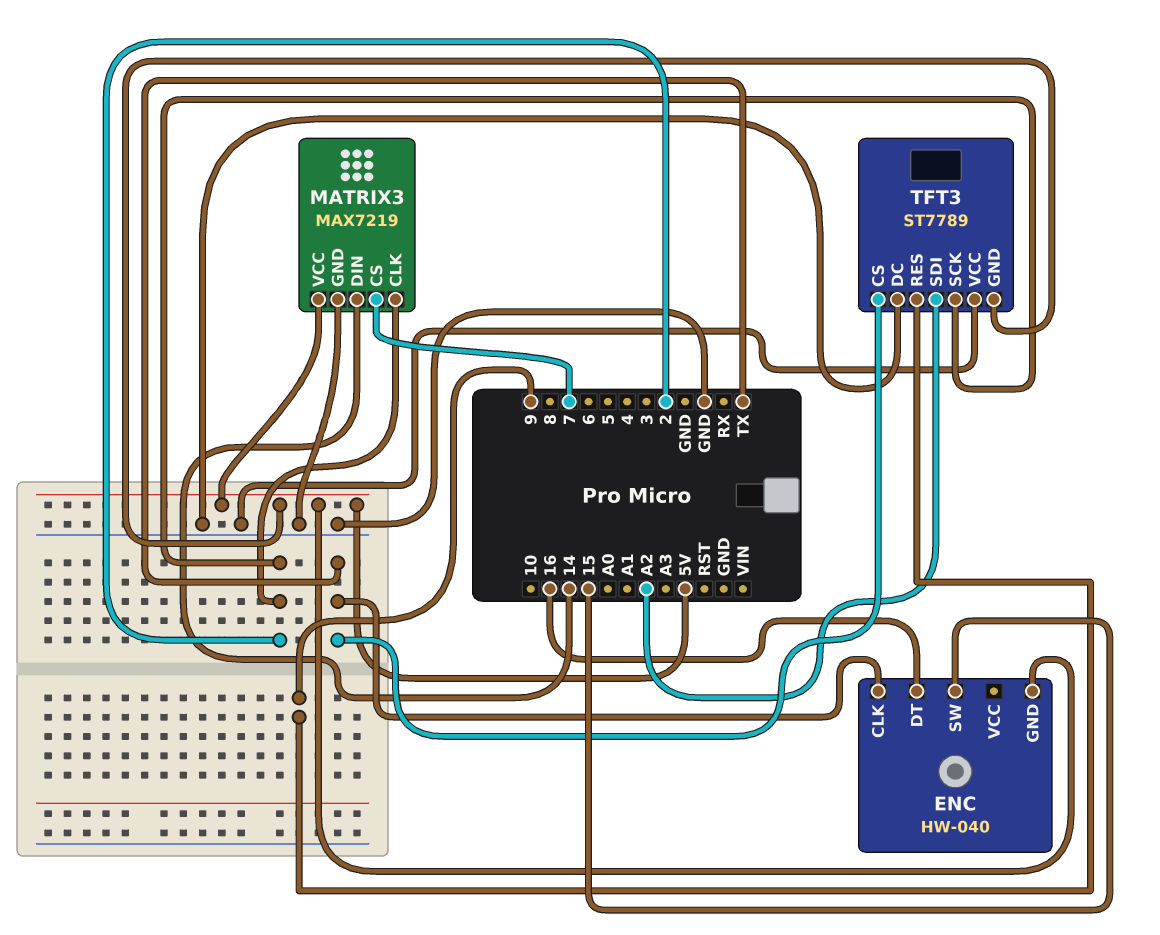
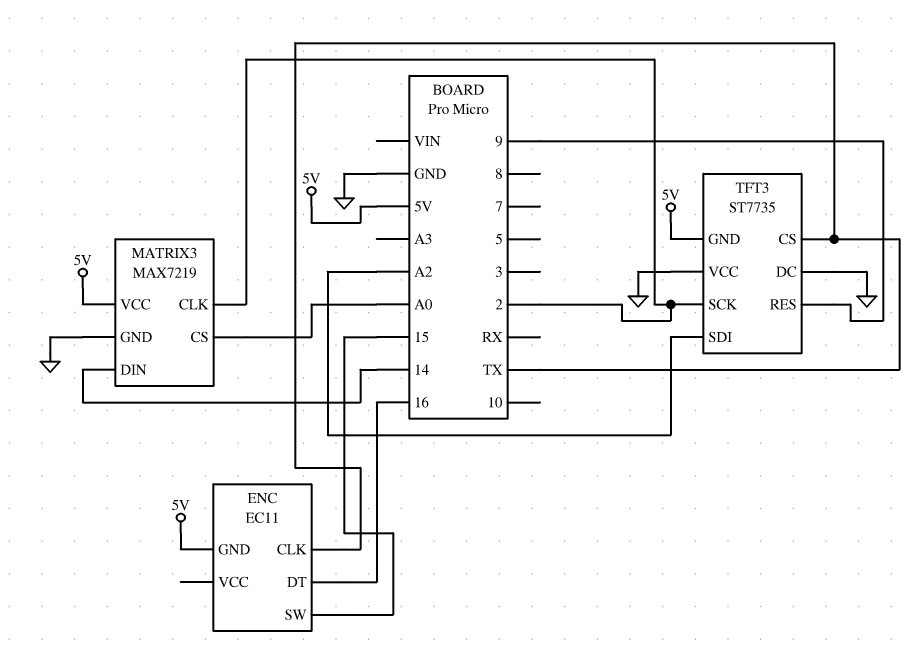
ENC: HW-040 -> EC11
MATRIX3 pin CS: 7 -> A0
TFT3: ST7789 -> ST7735

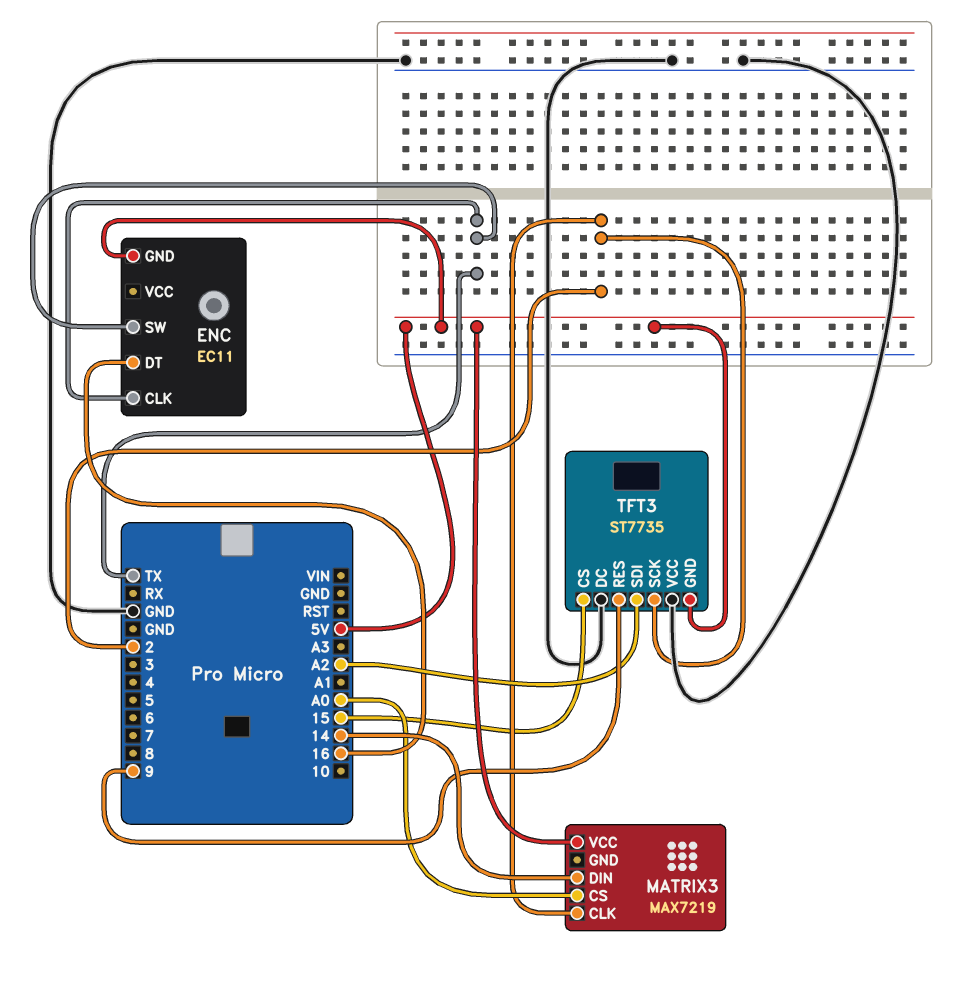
ENC pin SW: 15 -> TX
MATRIX3 pin GND: GND -> none
TFT3 pin CS: TX -> 15

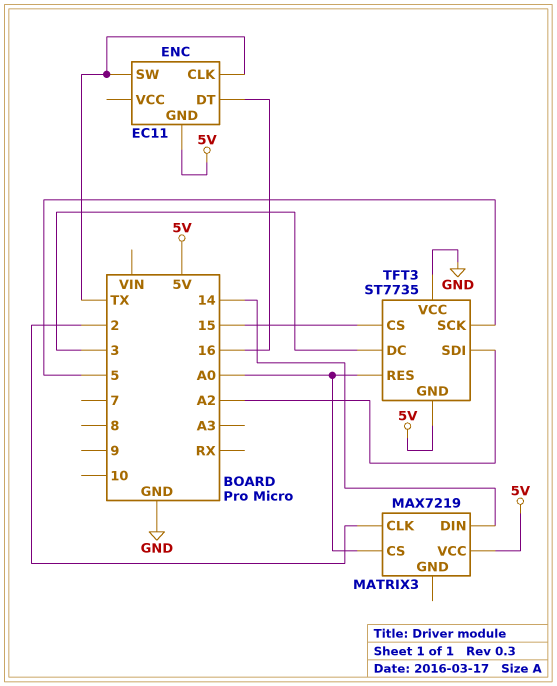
TFT3 pin DC: GND -> 3
TFT3 pin RES: 9 -> A0
TFT3 pin SCK: 2 -> 5

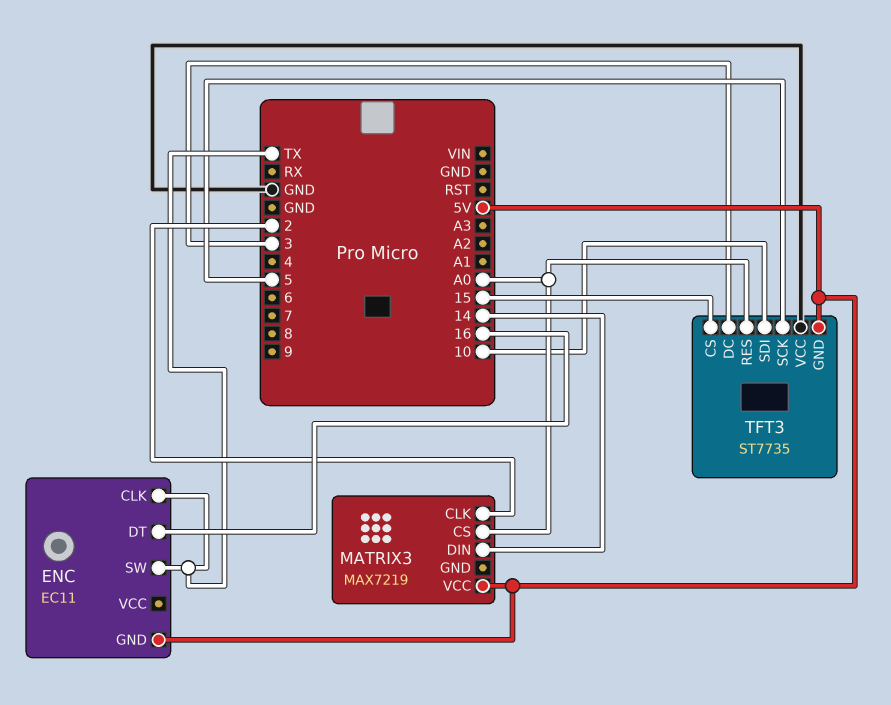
TFT3 pin SDI: A2 -> 10

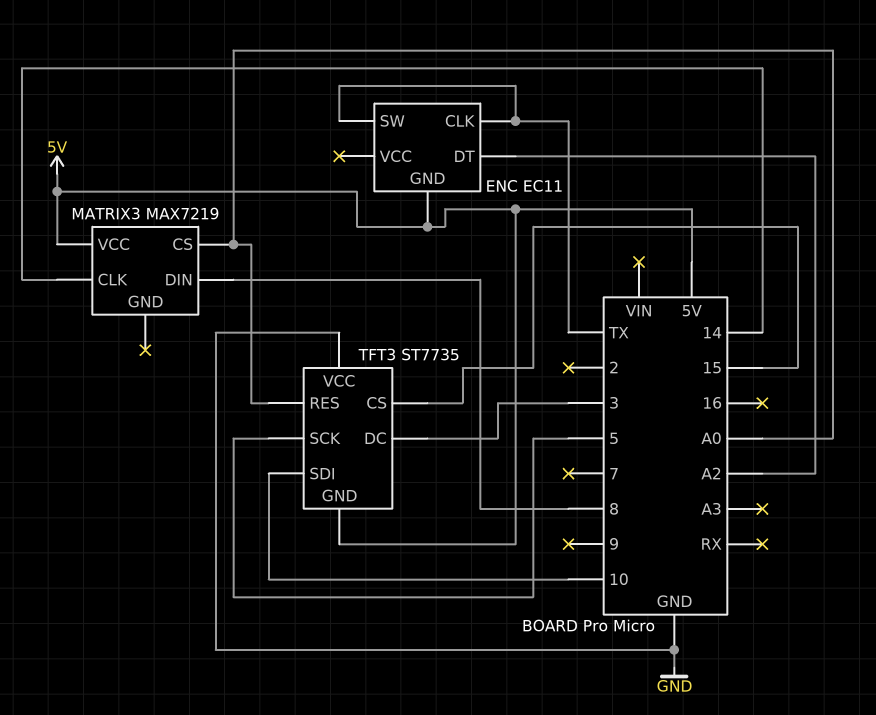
ENC pin DT: 16 -> A2
MATRIX3 pin CLK: 2 -> 14
MATRIX3 pin DIN: 14 -> 8

